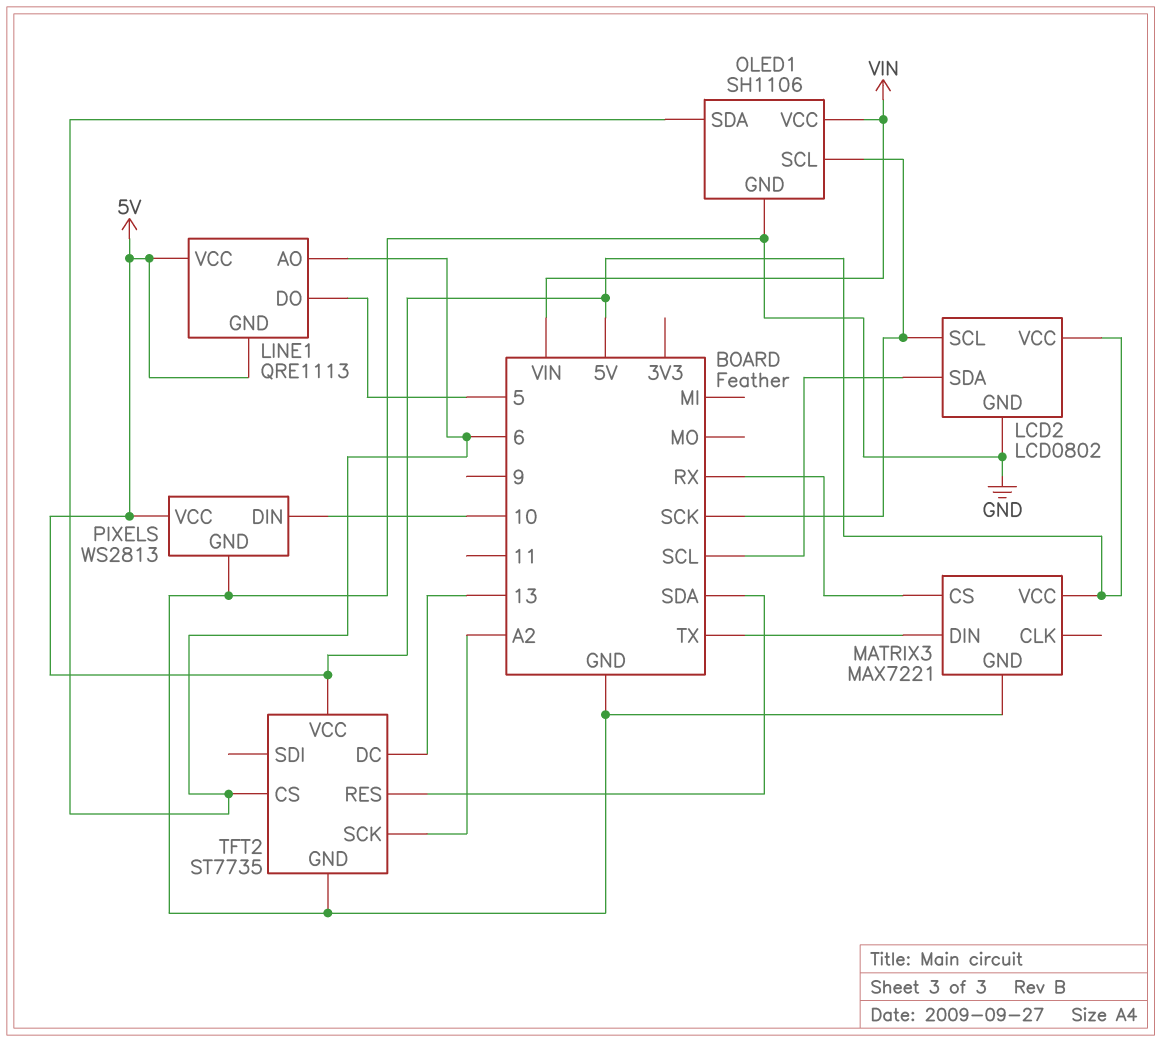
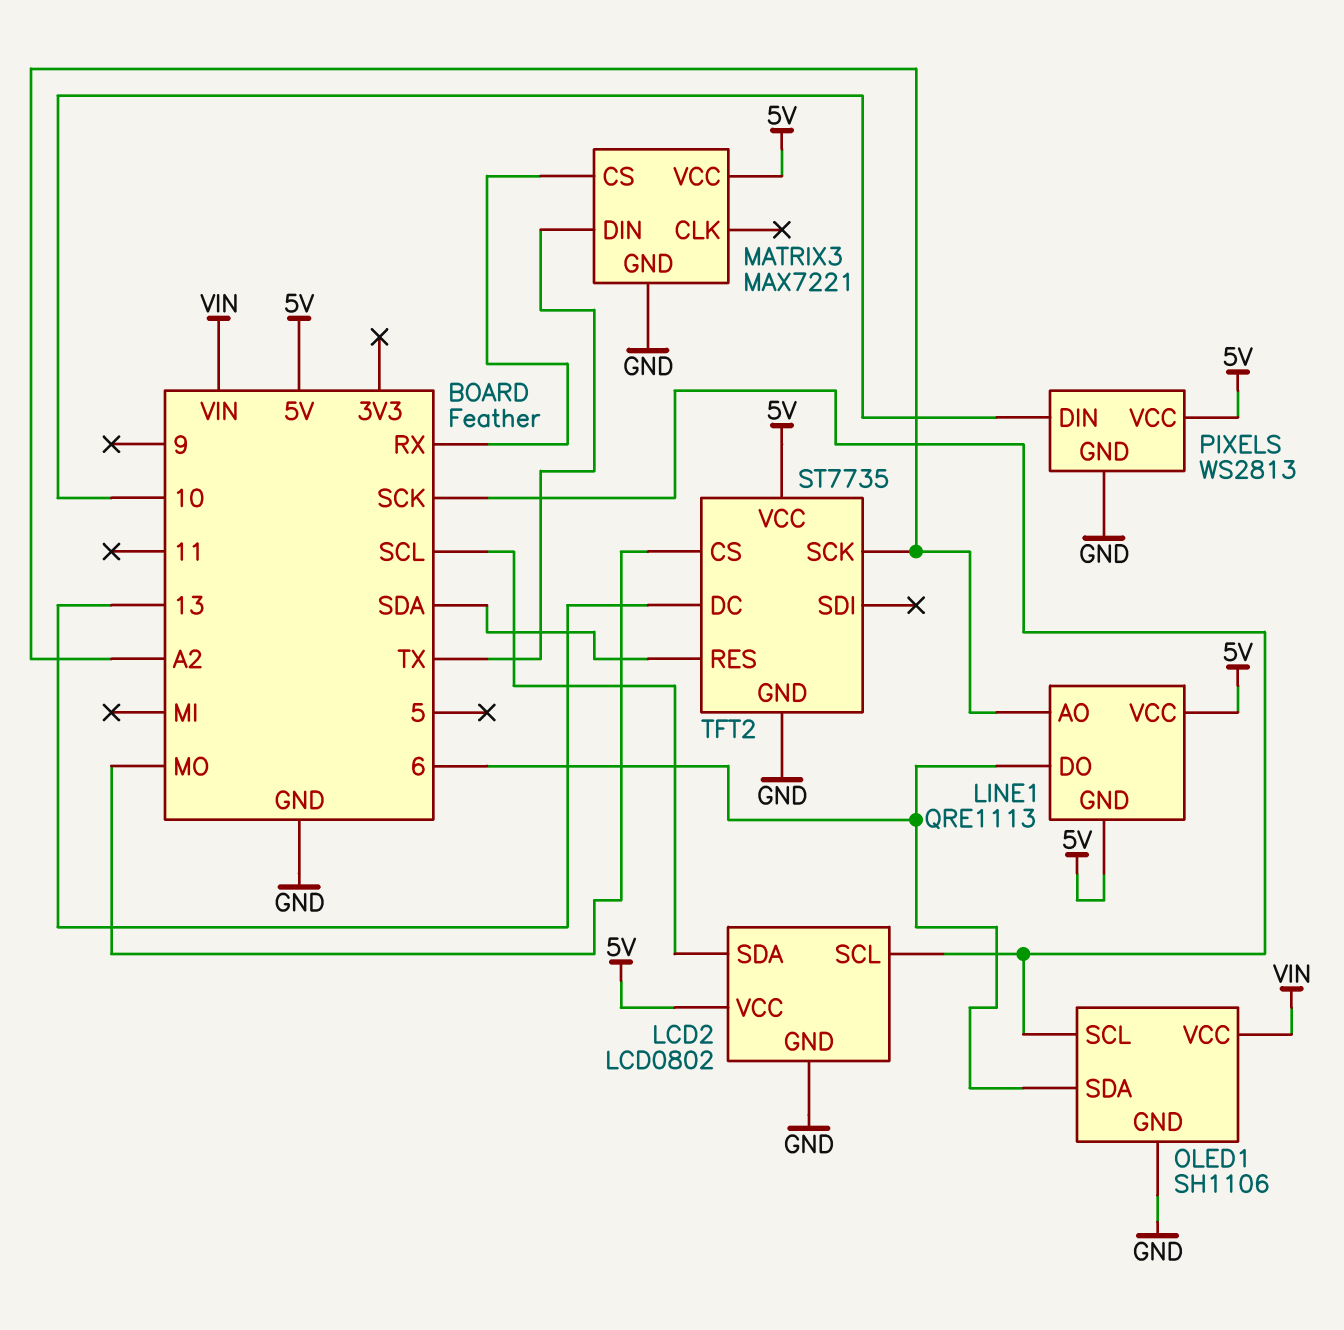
LINE1 pin AO: 6 -> A2
LINE1 pin DO: 5 -> 6
TFT2 pin CS: 6 -> MO

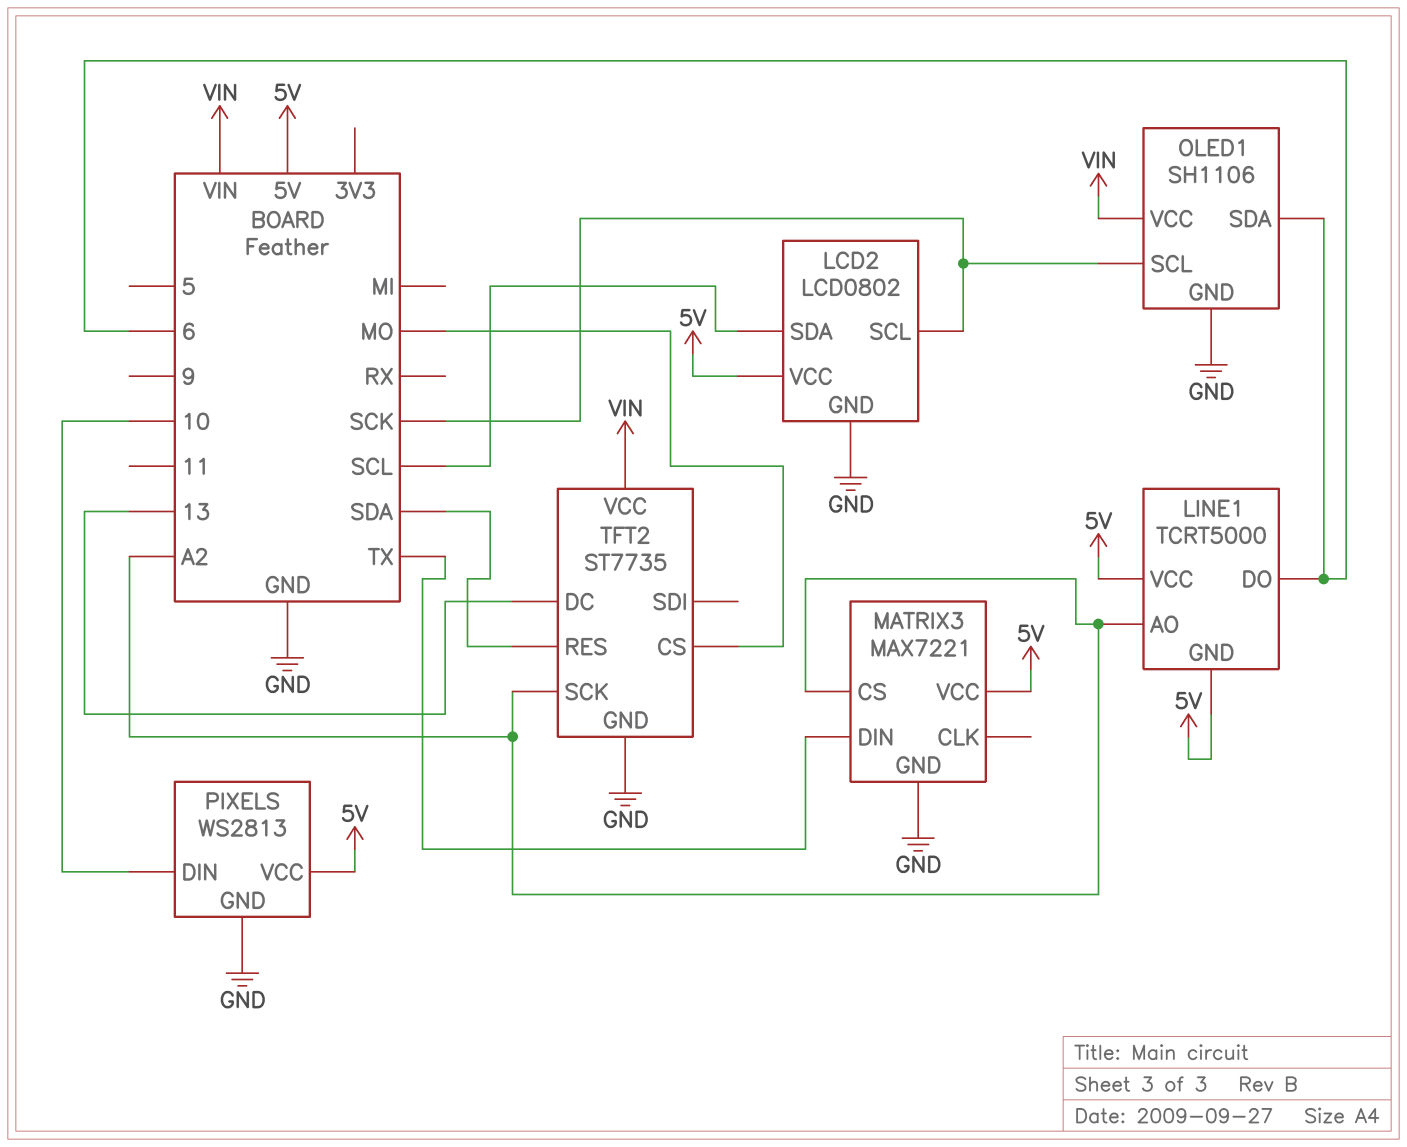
LINE1: QRE1113 -> TCRT5000
MATRIX3 pin CS: RX -> A2
TFT2 pin VCC: 5V -> VIN

